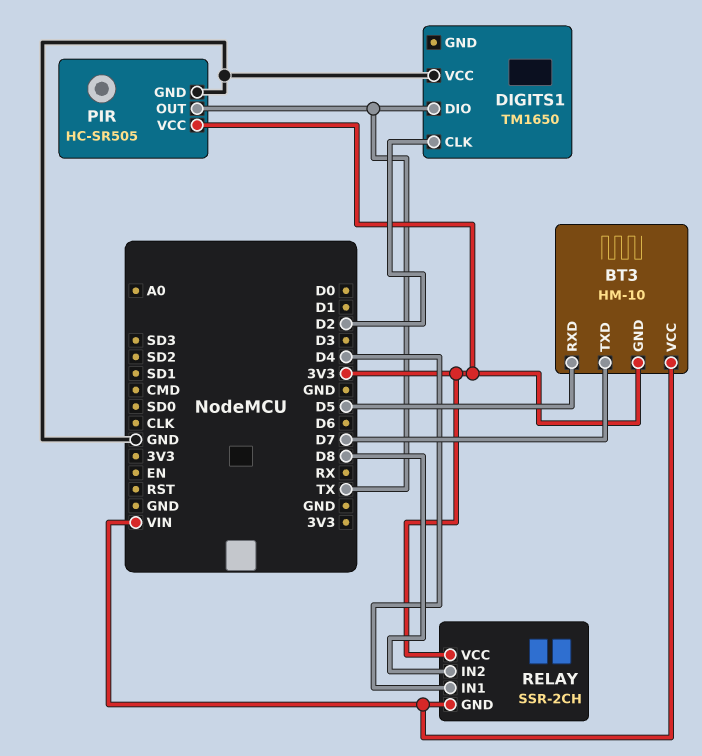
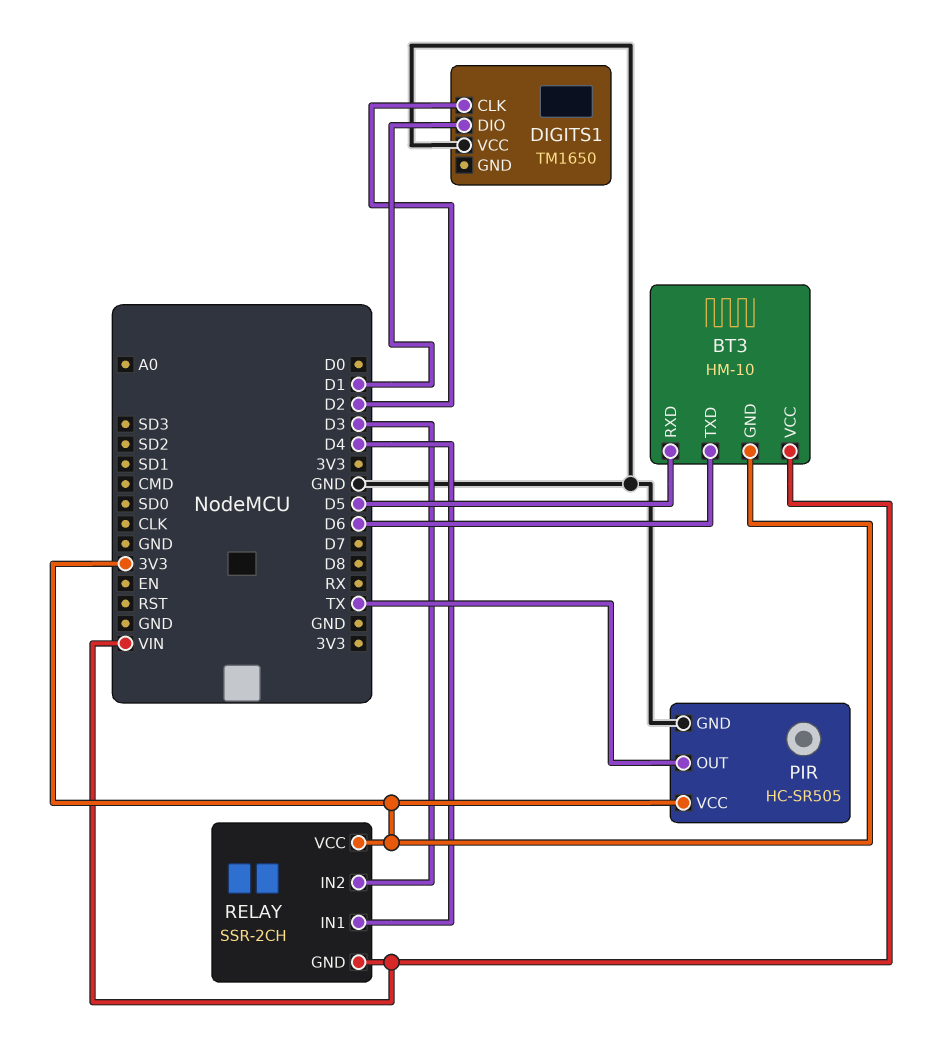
BT3 pin TXD: D7 -> D6
DIGITS1 pin DIO: TX -> D1
RELAY pin IN2: D8 -> D3

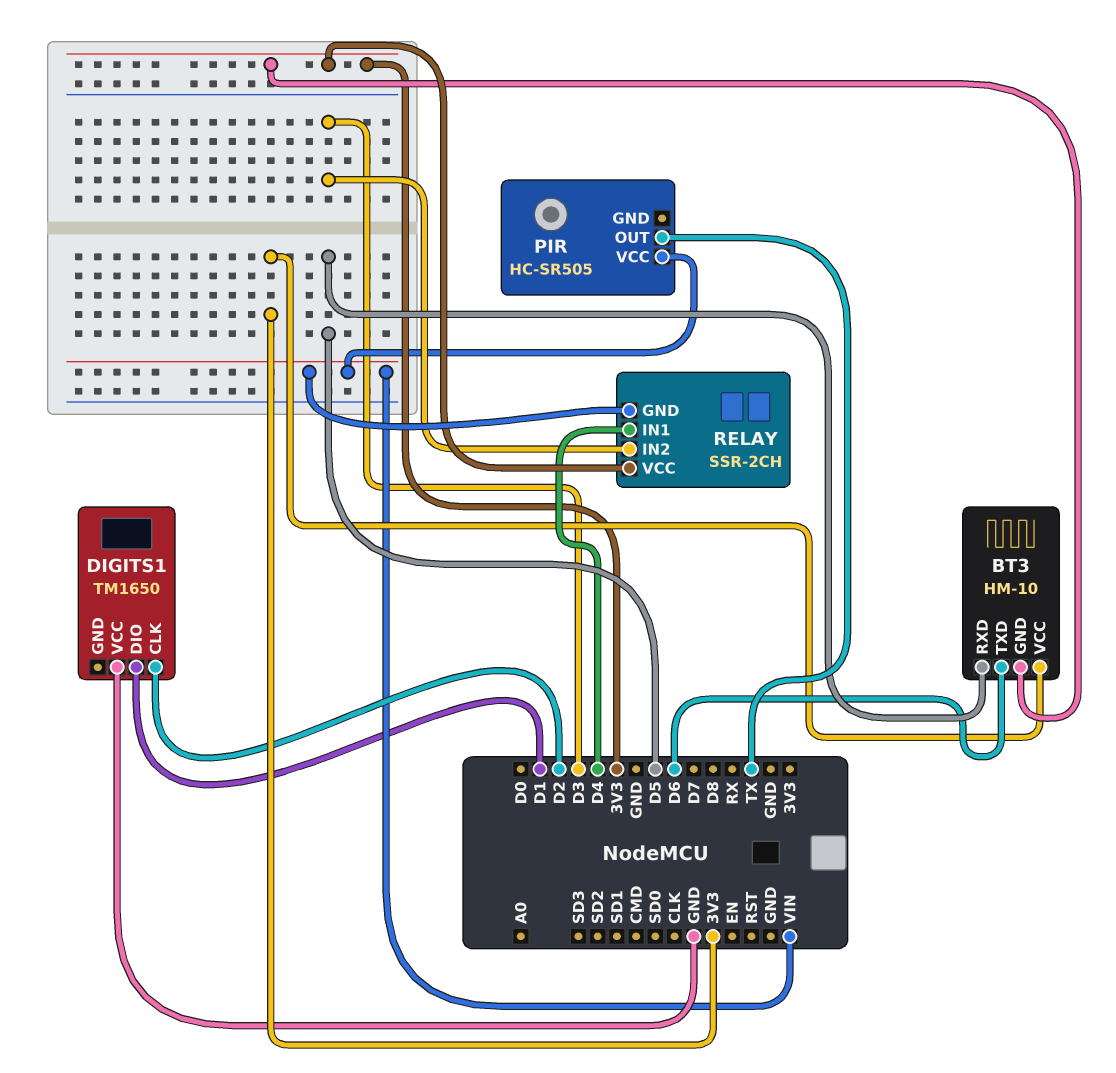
BT3 pin VCC: VIN -> 3V3
PIR pin GND: GND -> none
PIR pin VCC: 3V3 -> VIN

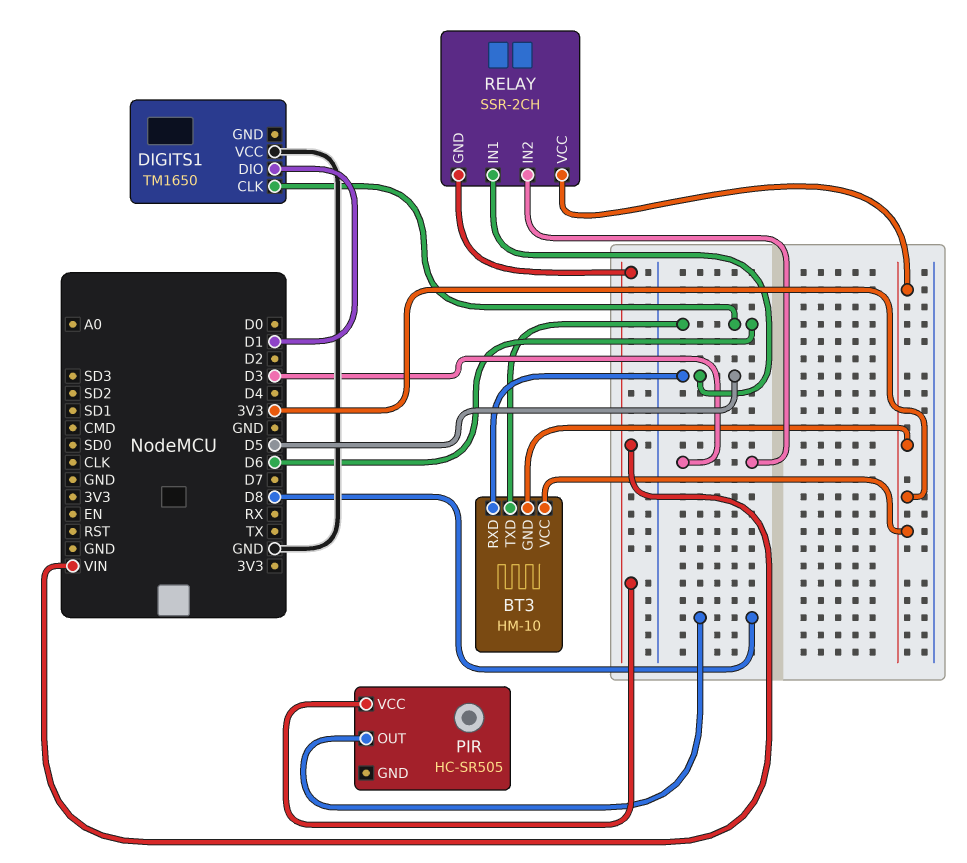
DIGITS1 pin CLK: D2 -> D6
PIR pin OUT: TX -> D8
RELAY pin IN1: D4 -> D5

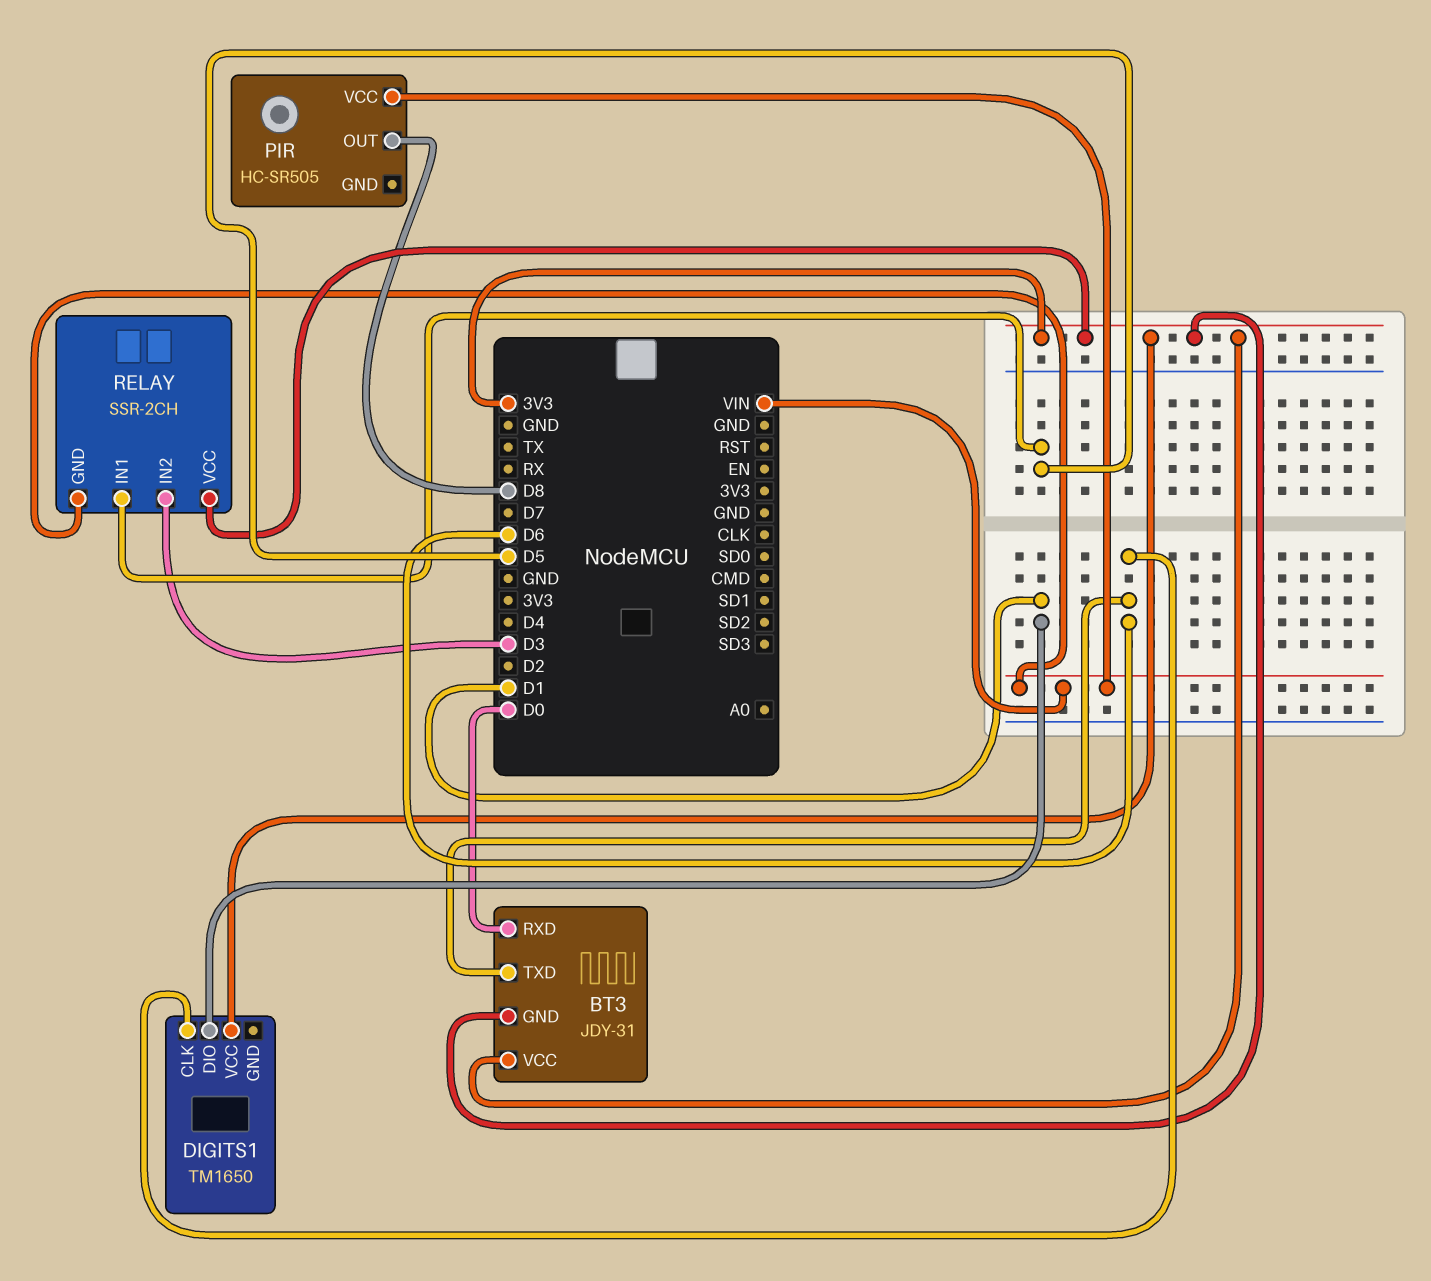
BT3: HM-10 -> JDY-31
BT3 pin RXD: D5 -> D0
DIGITS1 pin VCC: GND -> 3V3

